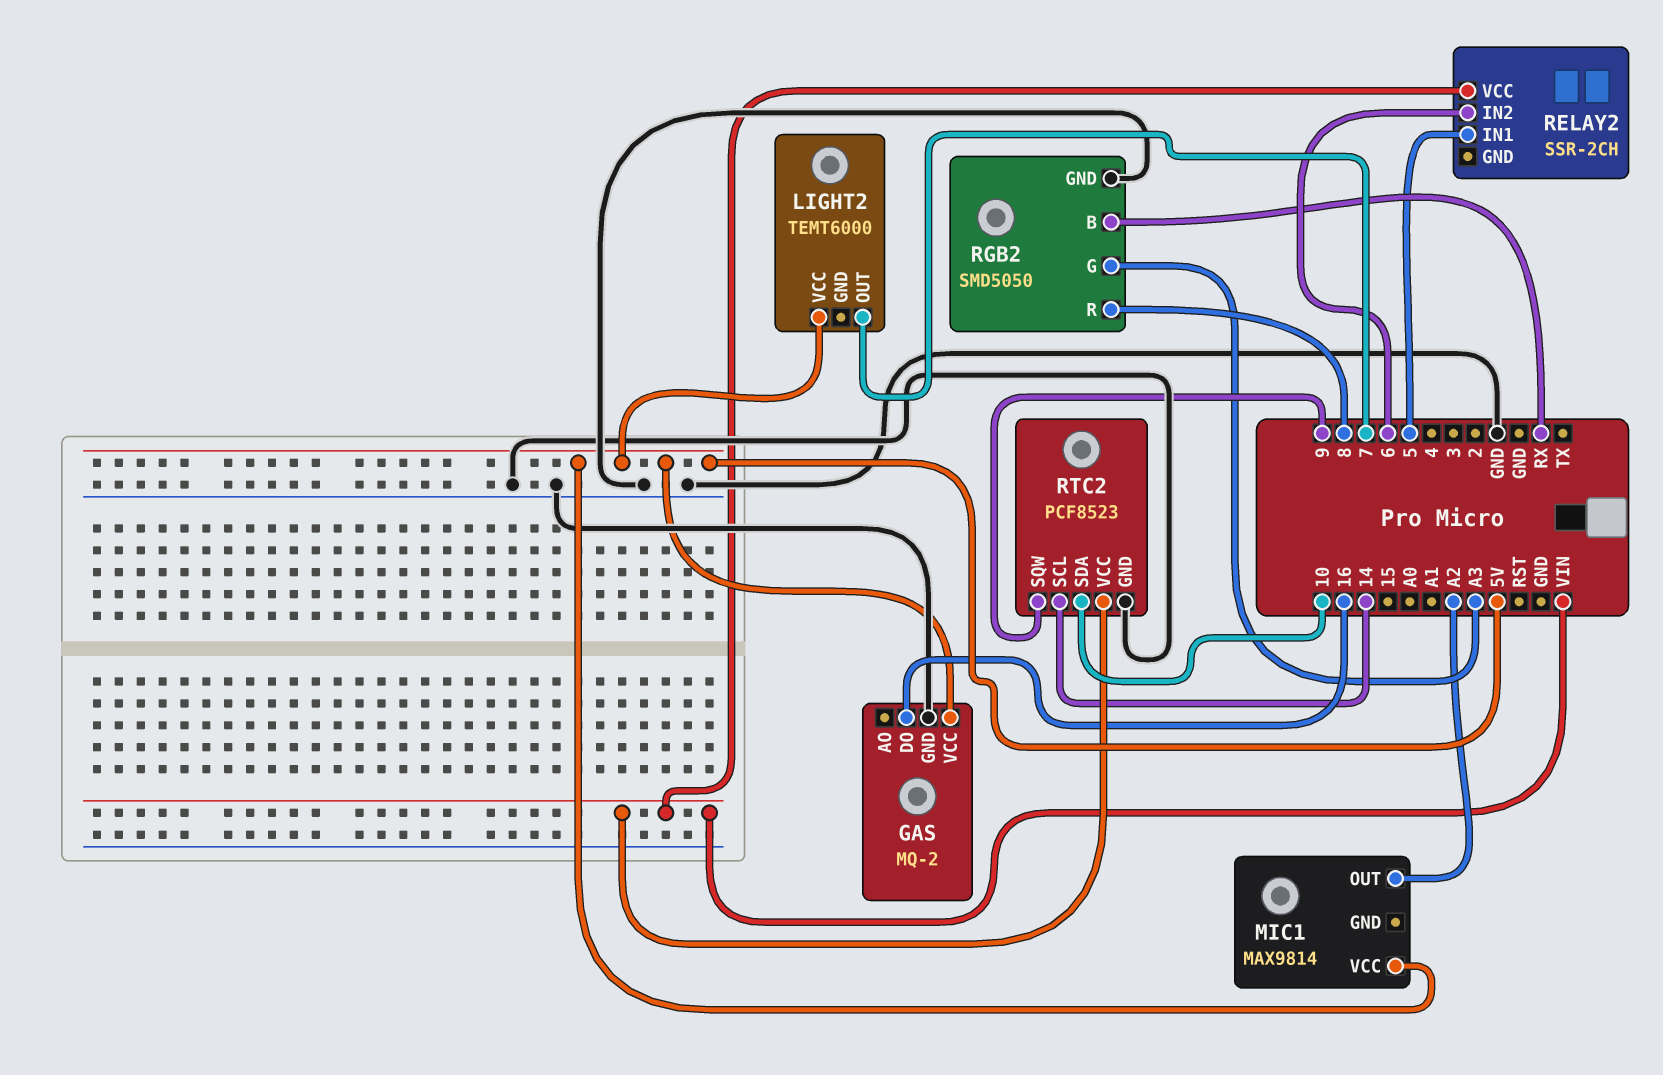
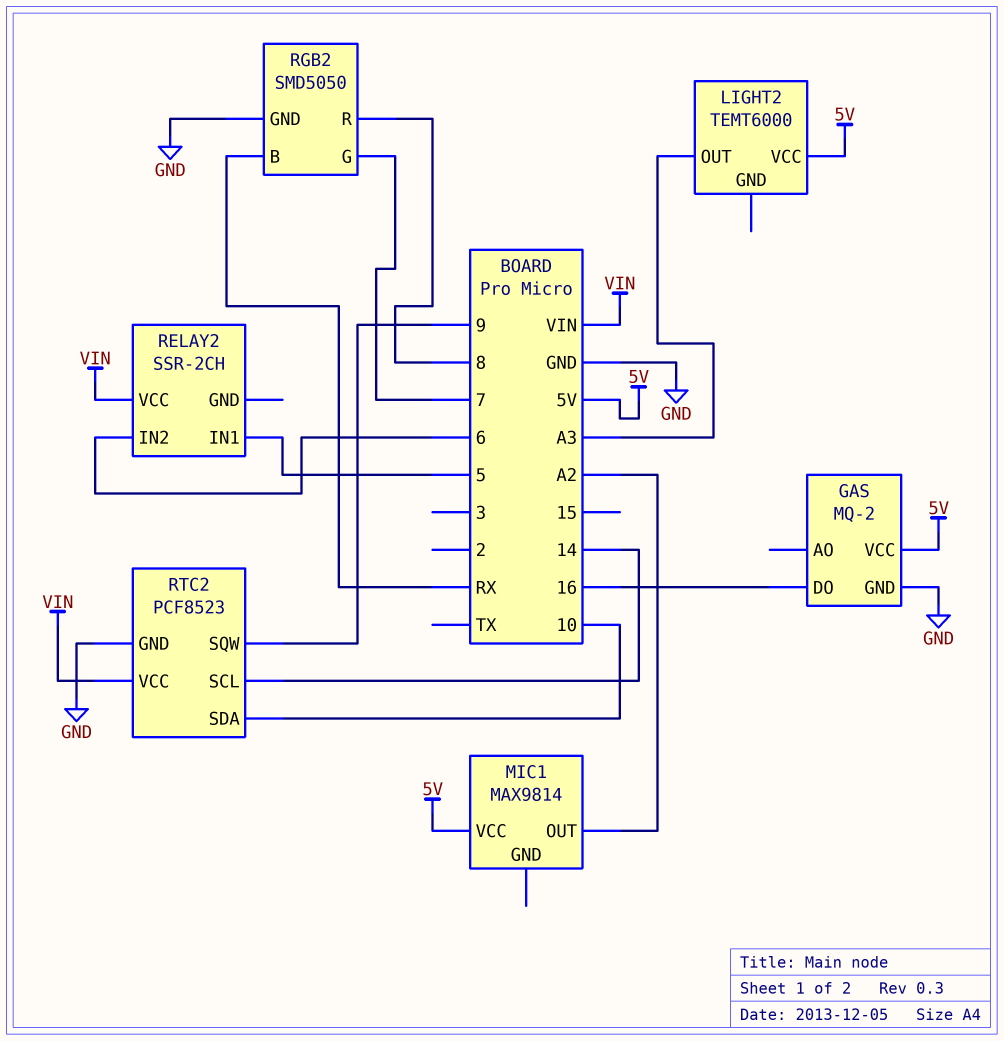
LIGHT2 pin OUT: 7 -> A3
RGB2 pin G: A3 -> 7

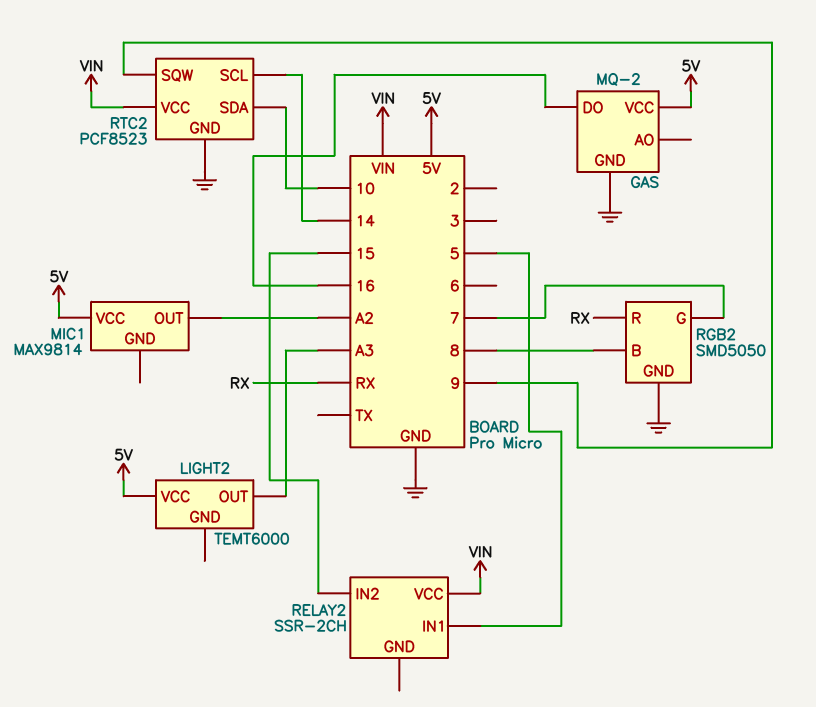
RELAY2 pin IN2: 6 -> 15
RGB2 pin B: RX -> 8
RGB2 pin R: 8 -> RX

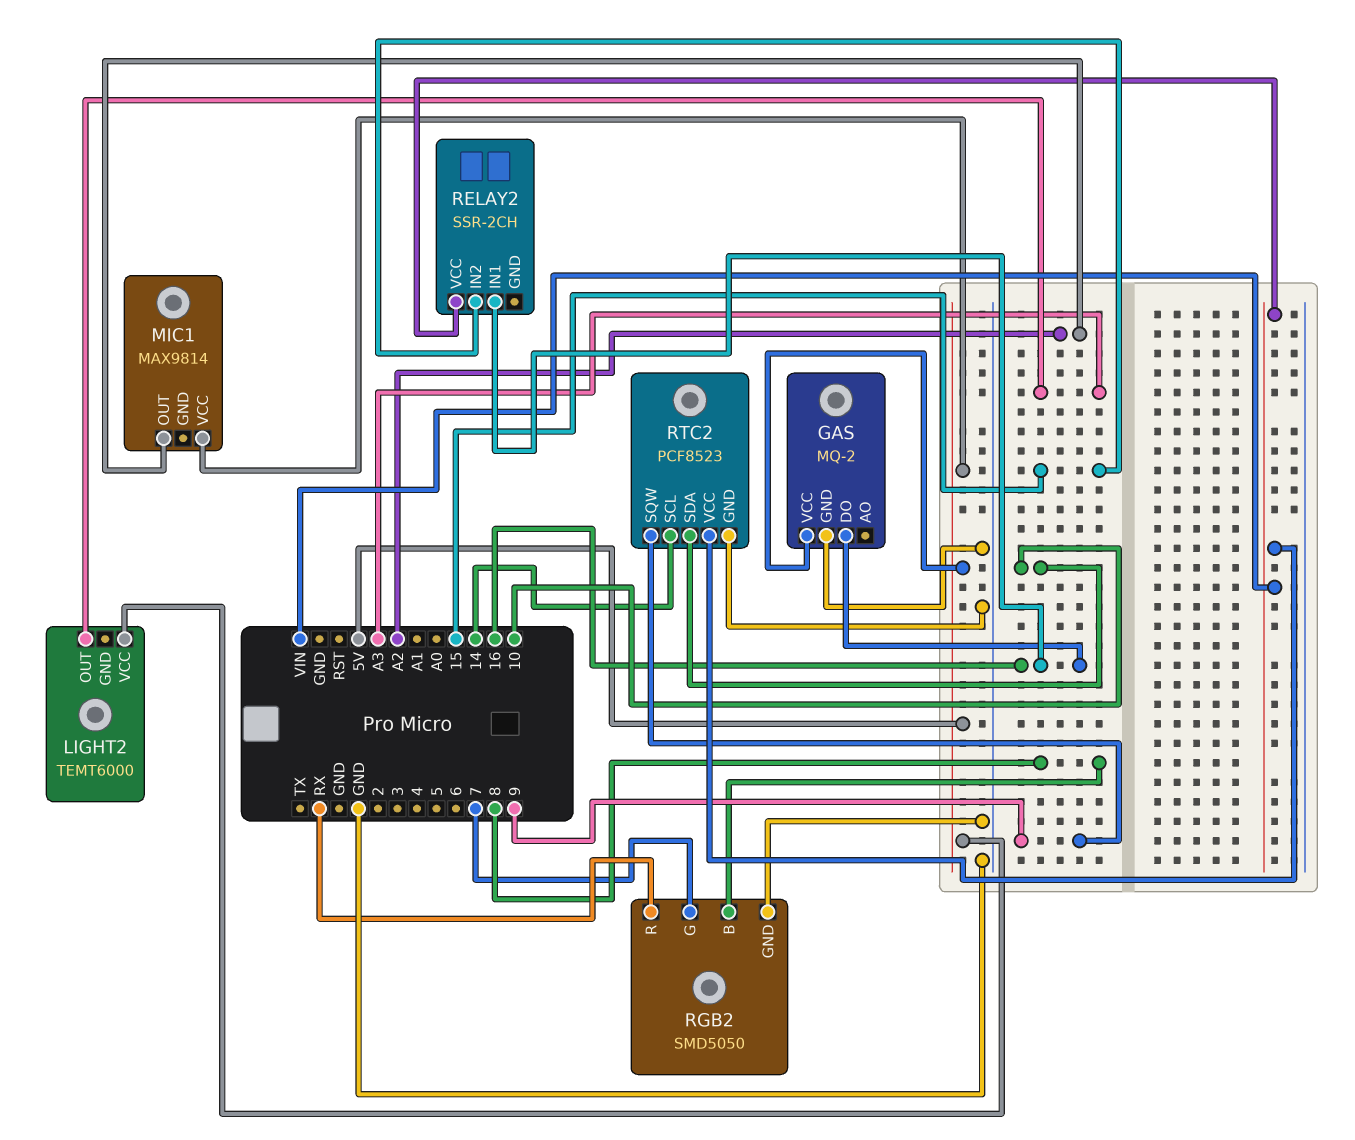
RELAY2 pin IN1: 5 -> 16

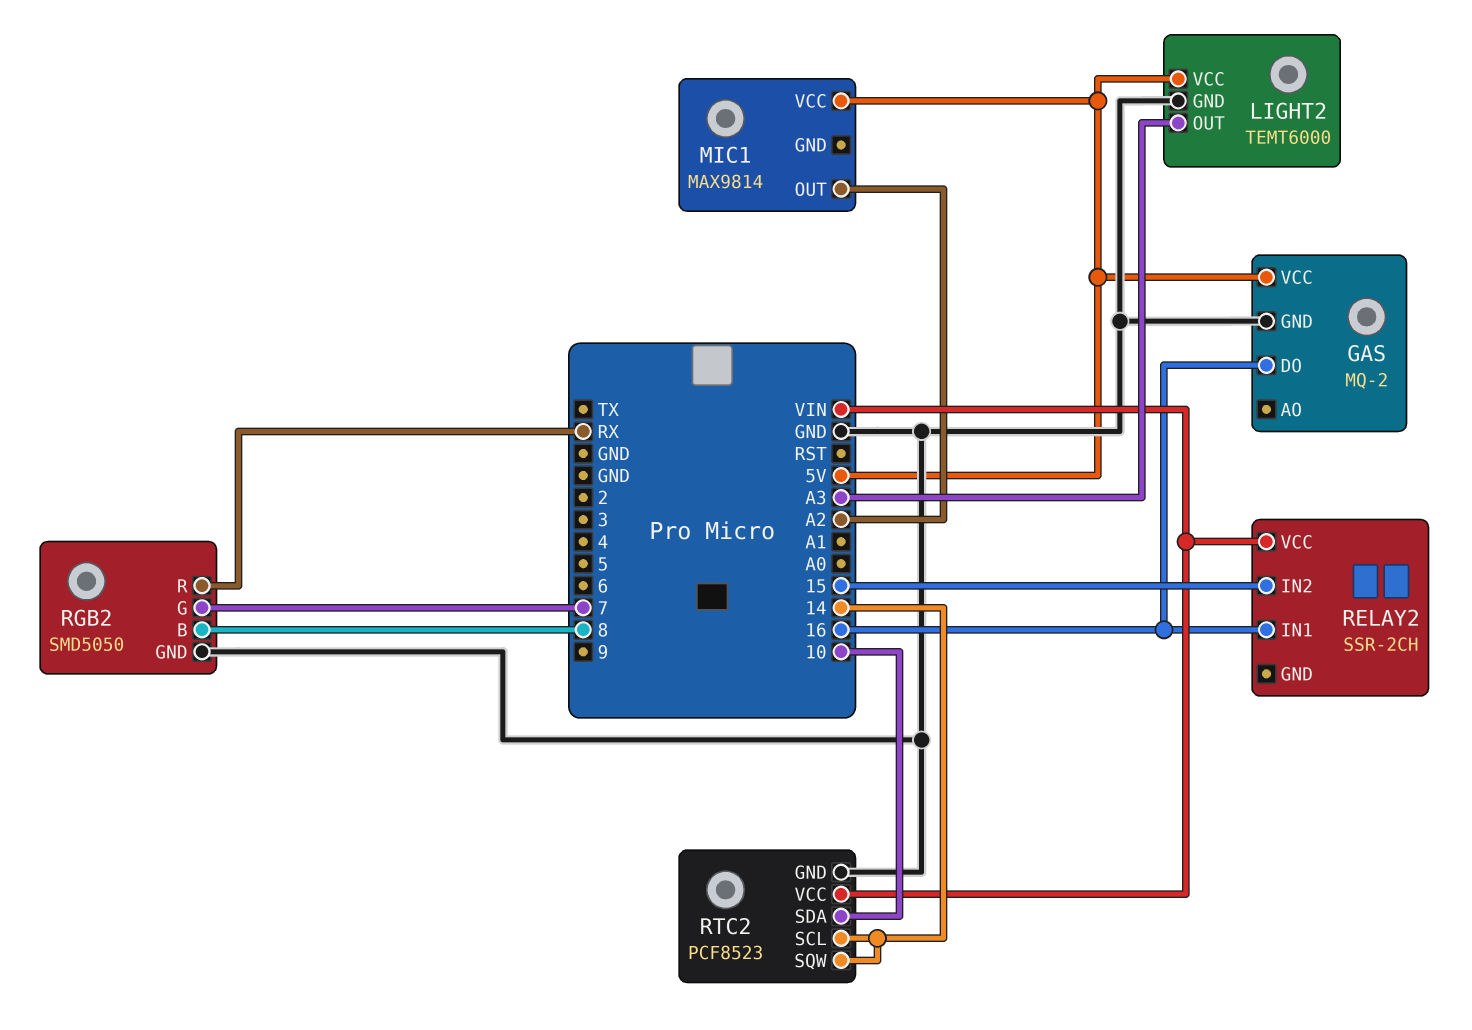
LIGHT2 pin GND: none -> GND
RTC2 pin SQW: 9 -> 14

